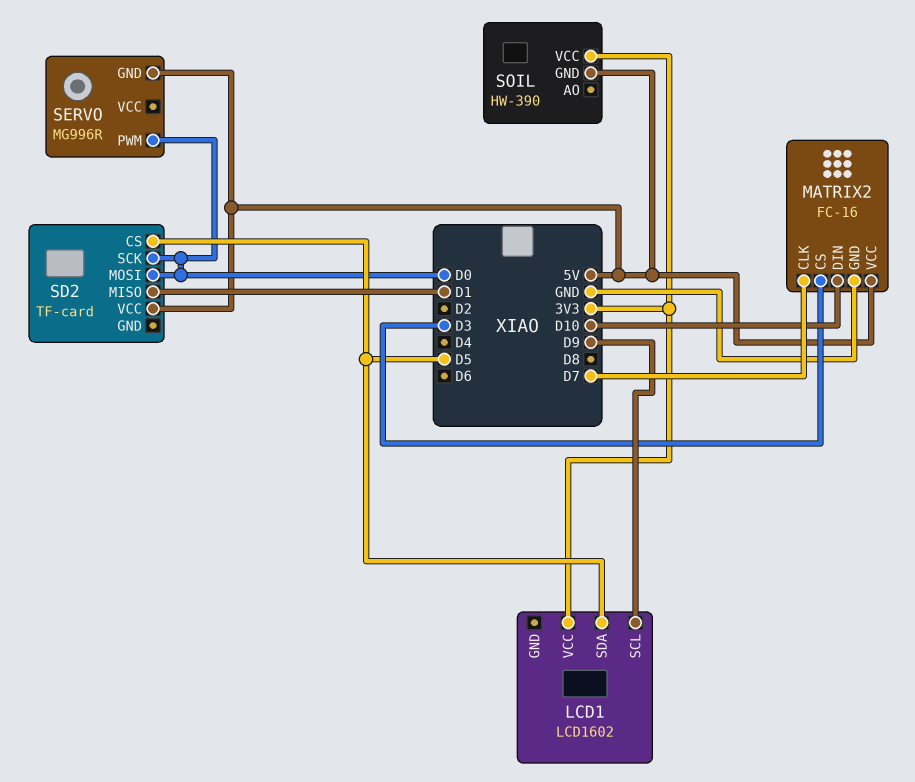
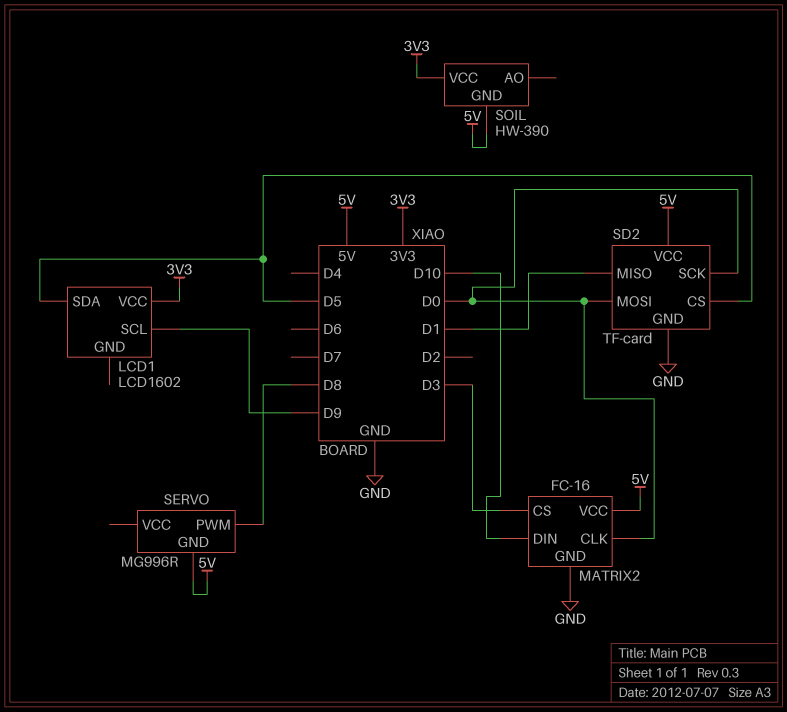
MATRIX2 pin CLK: D7 -> D0
SD2 pin GND: none -> GND
SERVO pin PWM: D0 -> D8

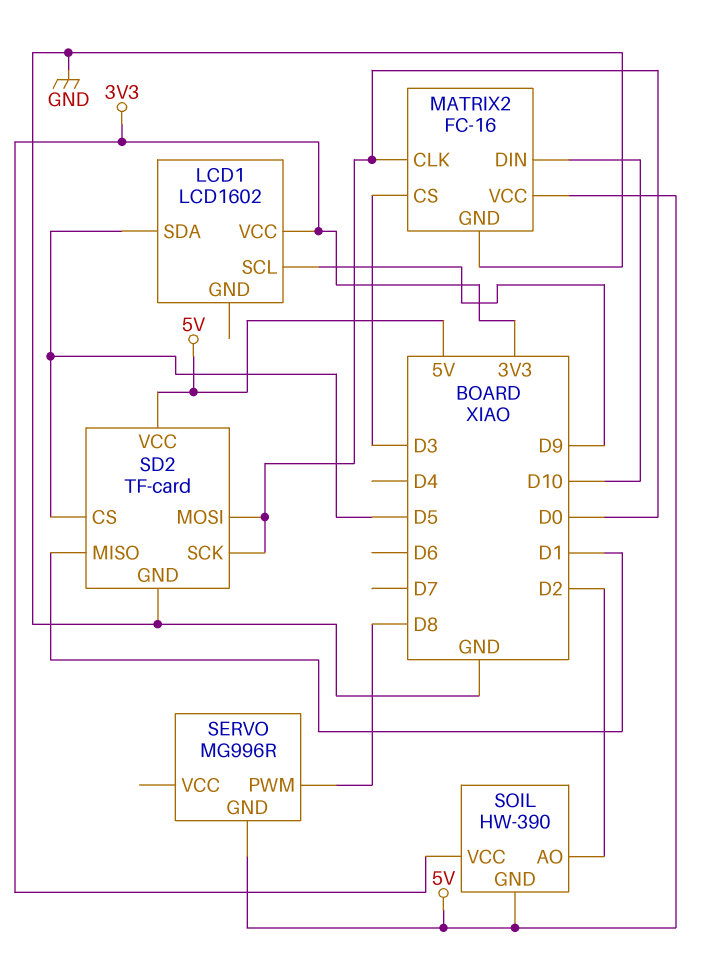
SOIL pin AO: none -> D2

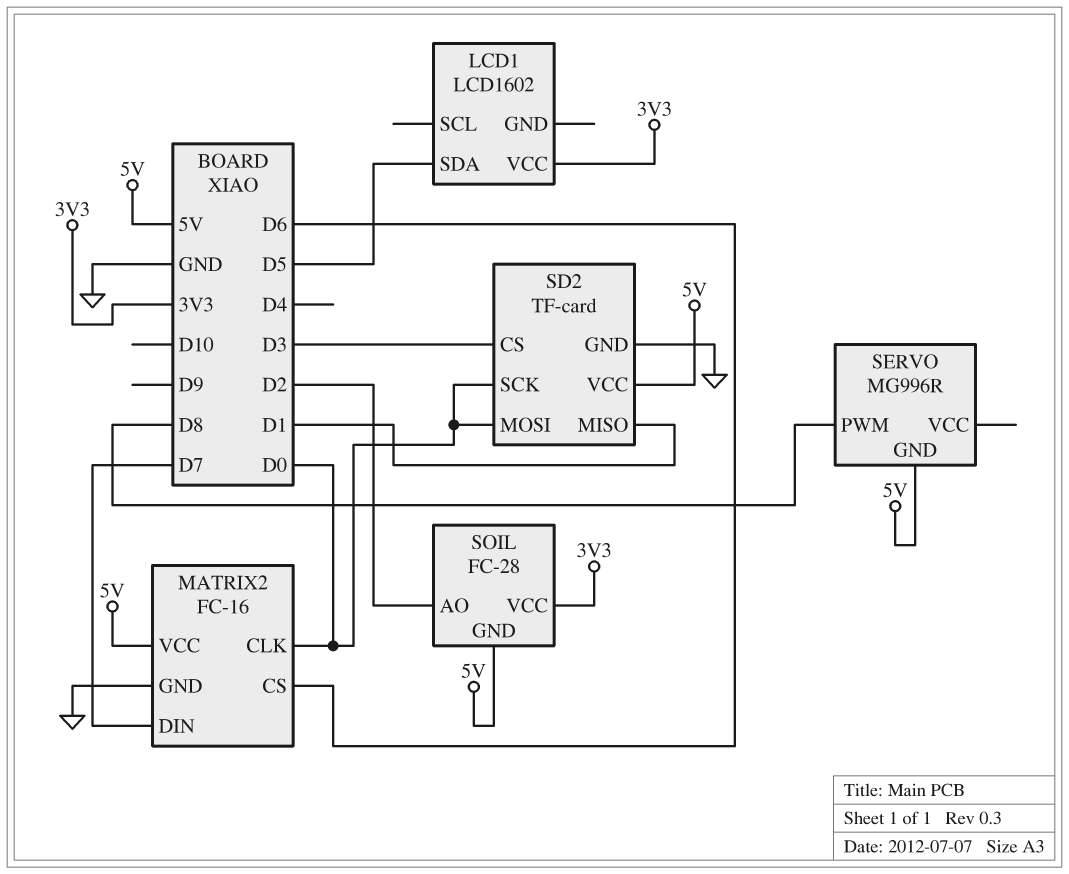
LCD1 pin SCL: D9 -> none
MATRIX2 pin CS: D3 -> D6
MATRIX2 pin DIN: D10 -> D7
SD2 pin CS: D5 -> D3
SOIL: HW-390 -> FC-28

